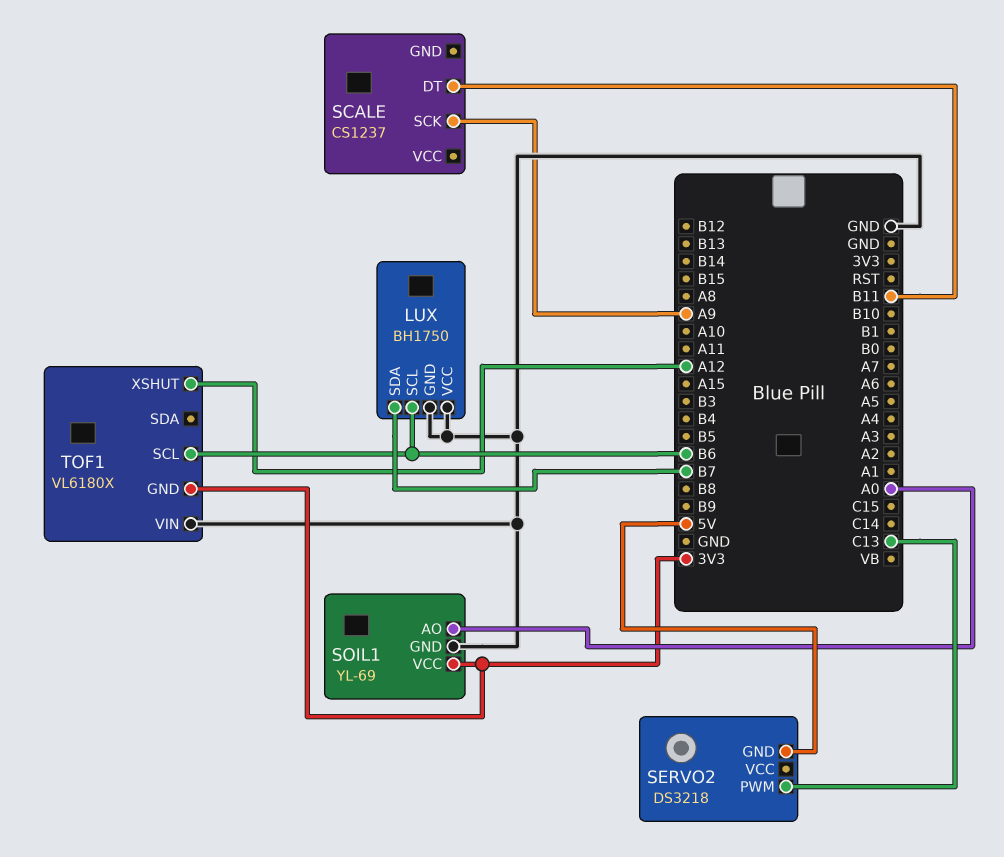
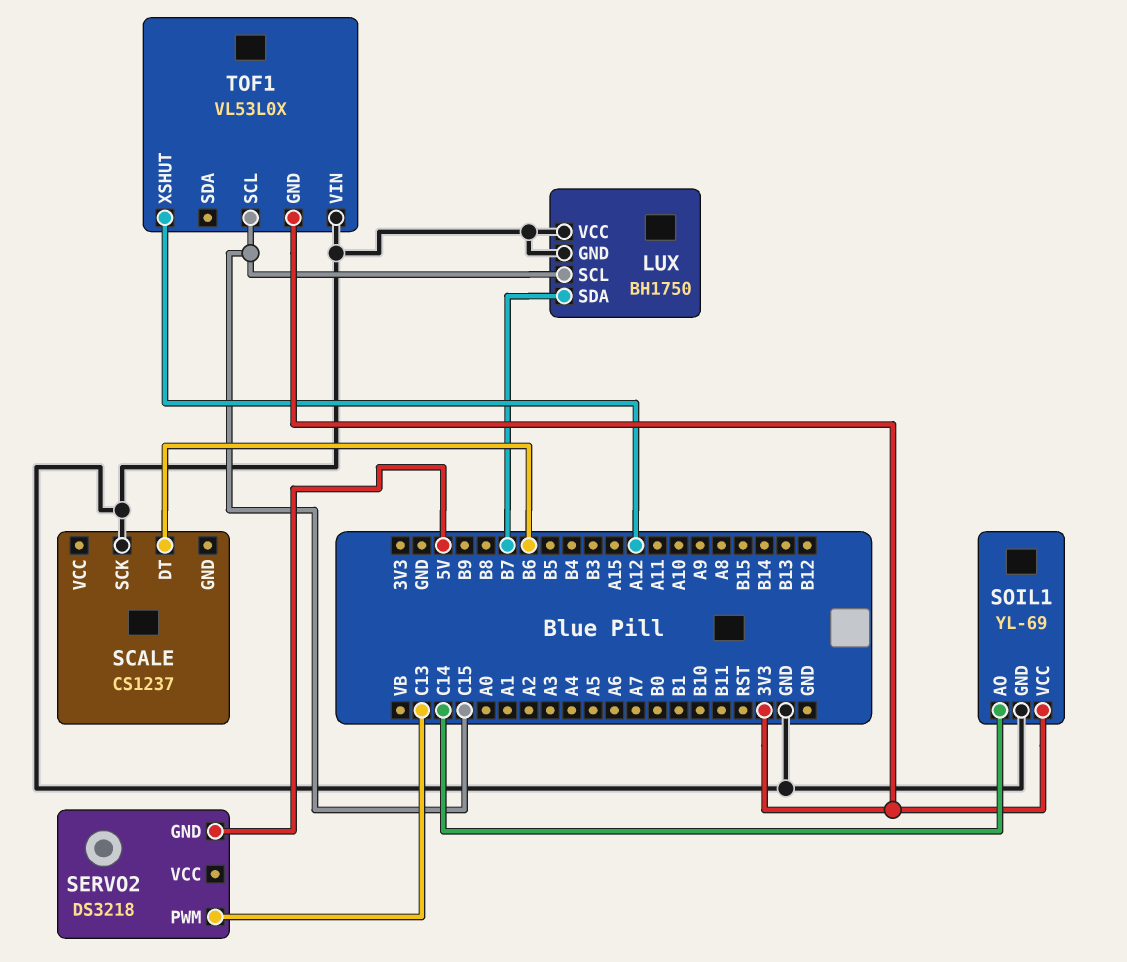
LUX pin SCL: B6 -> C15
SCALE pin DT: B11 -> B6
SCALE pin SCK: A9 -> GND
SOIL1 pin AO: A0 -> C14
TOF1: VL6180X -> VL53L0X
TOF1 pin SCL: B6 -> C15

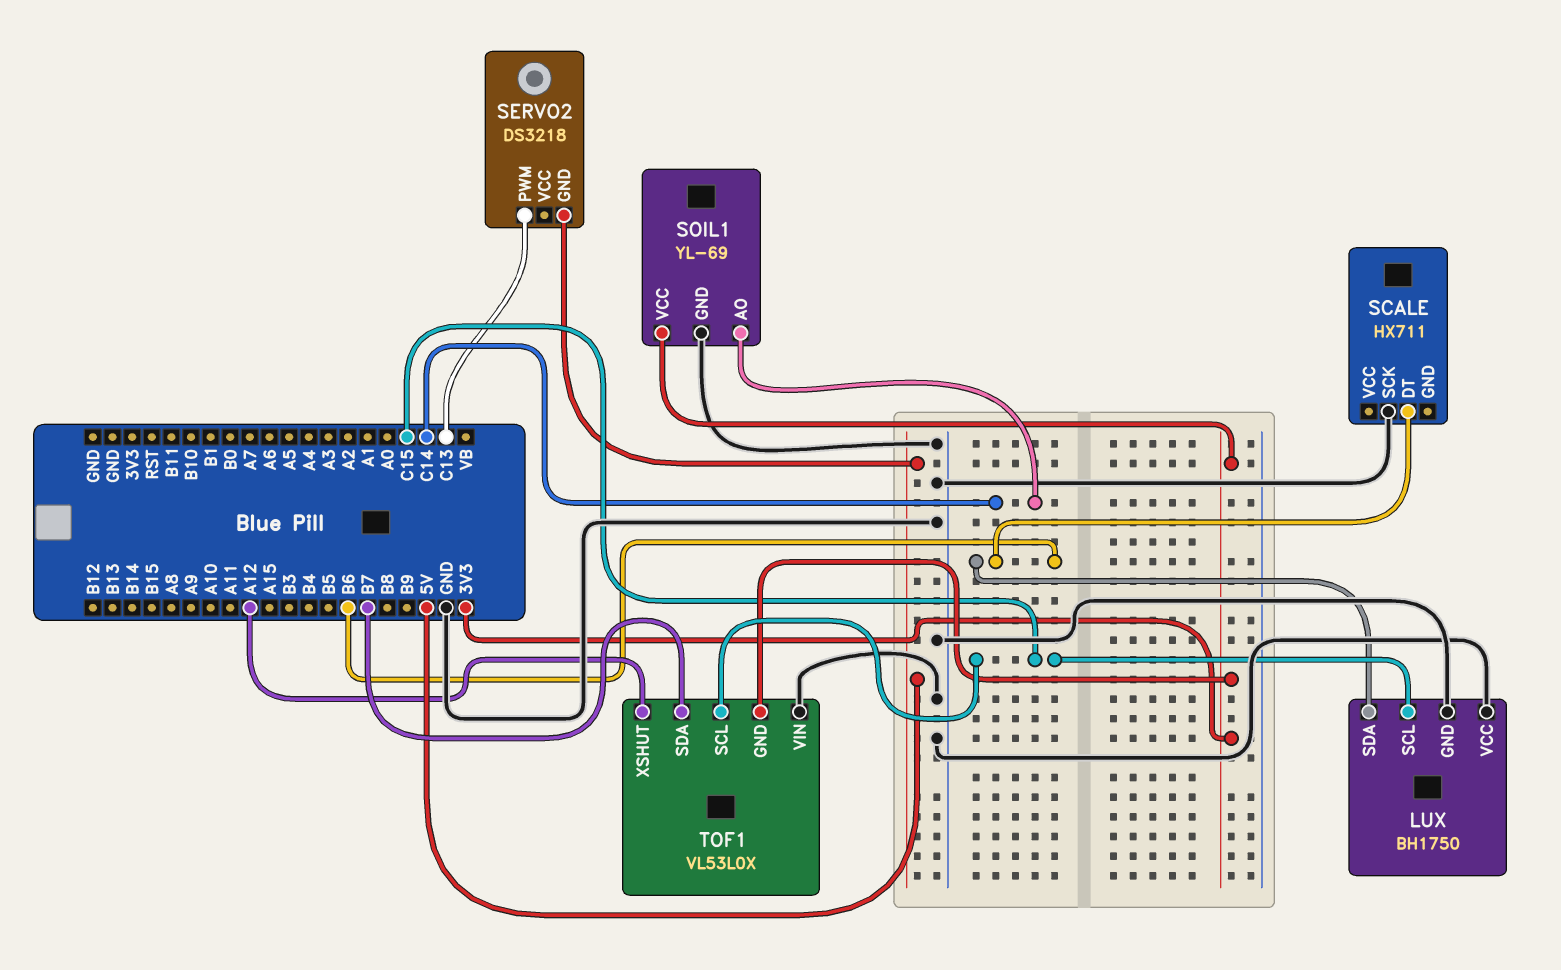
LUX pin SDA: B7 -> B6
SCALE: CS1237 -> HX711
TOF1 pin SDA: none -> B7

